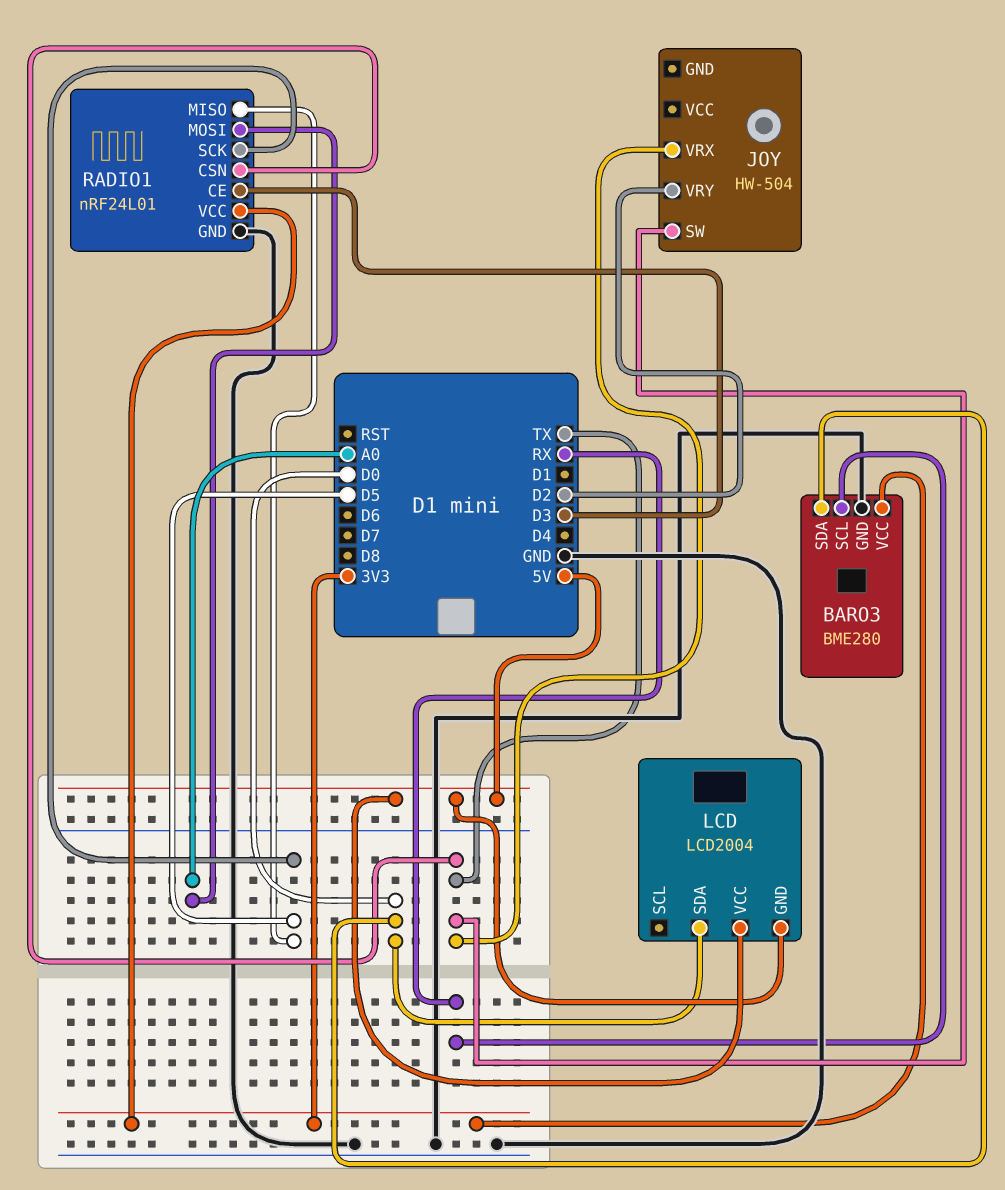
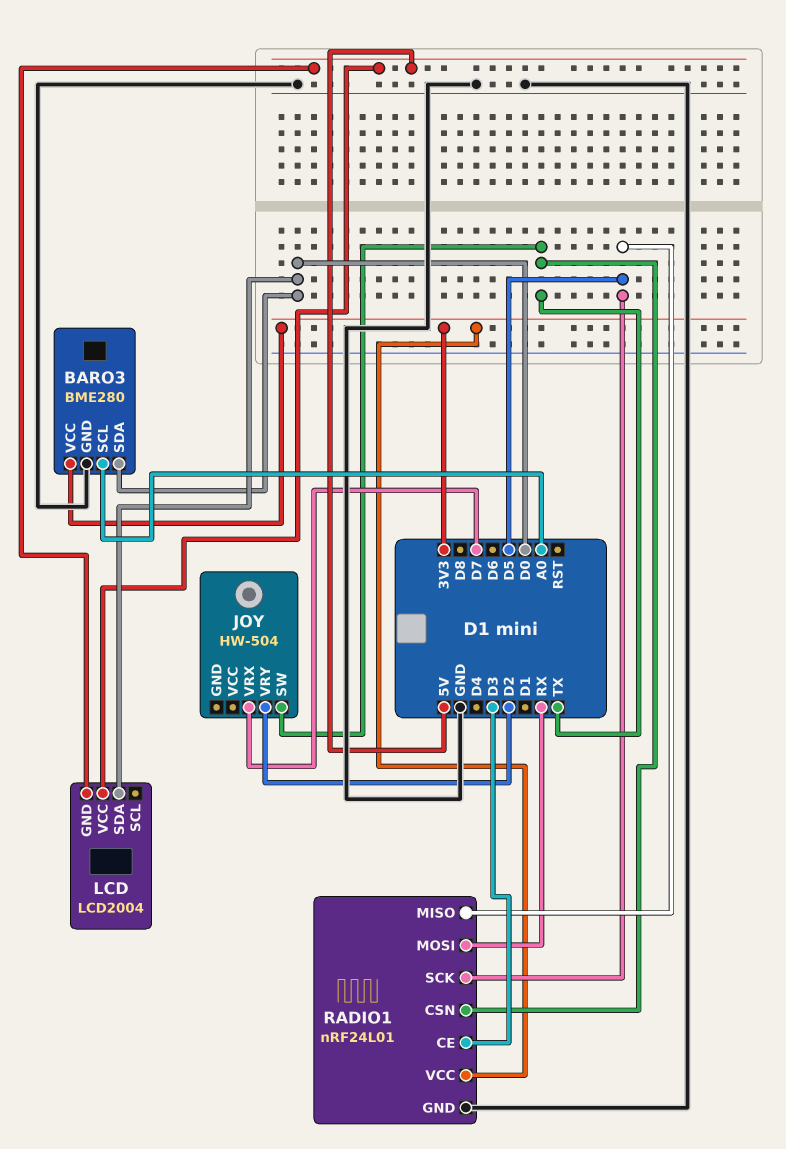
BARO3 pin SCL: RX -> A0
JOY pin VRX: TX -> D7
RADIO1 pin MOSI: A0 -> RX

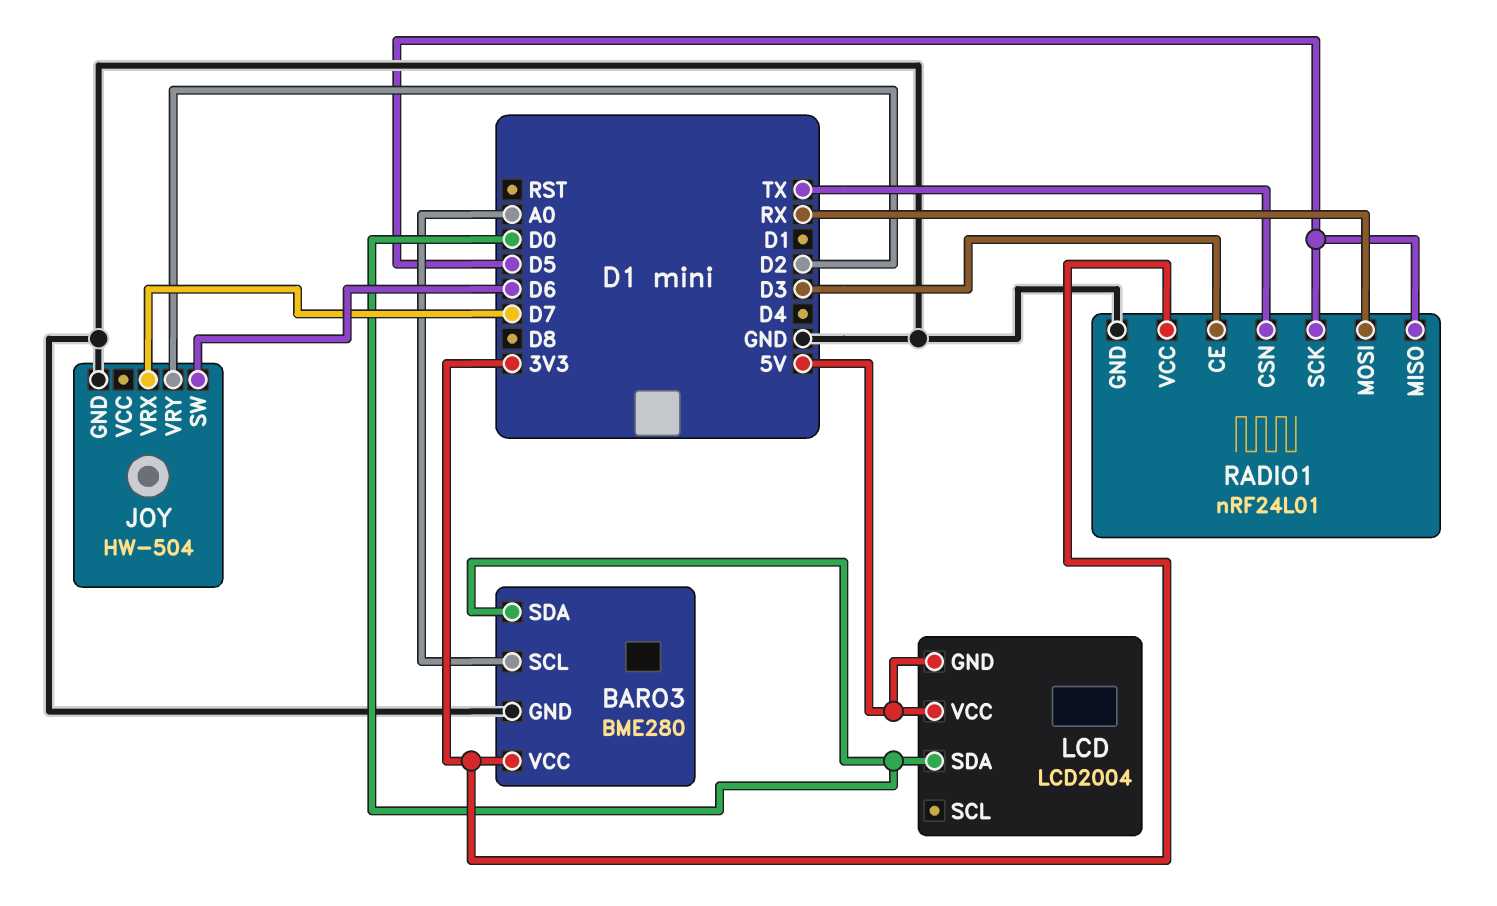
JOY pin GND: none -> GND
JOY pin SW: TX -> D6

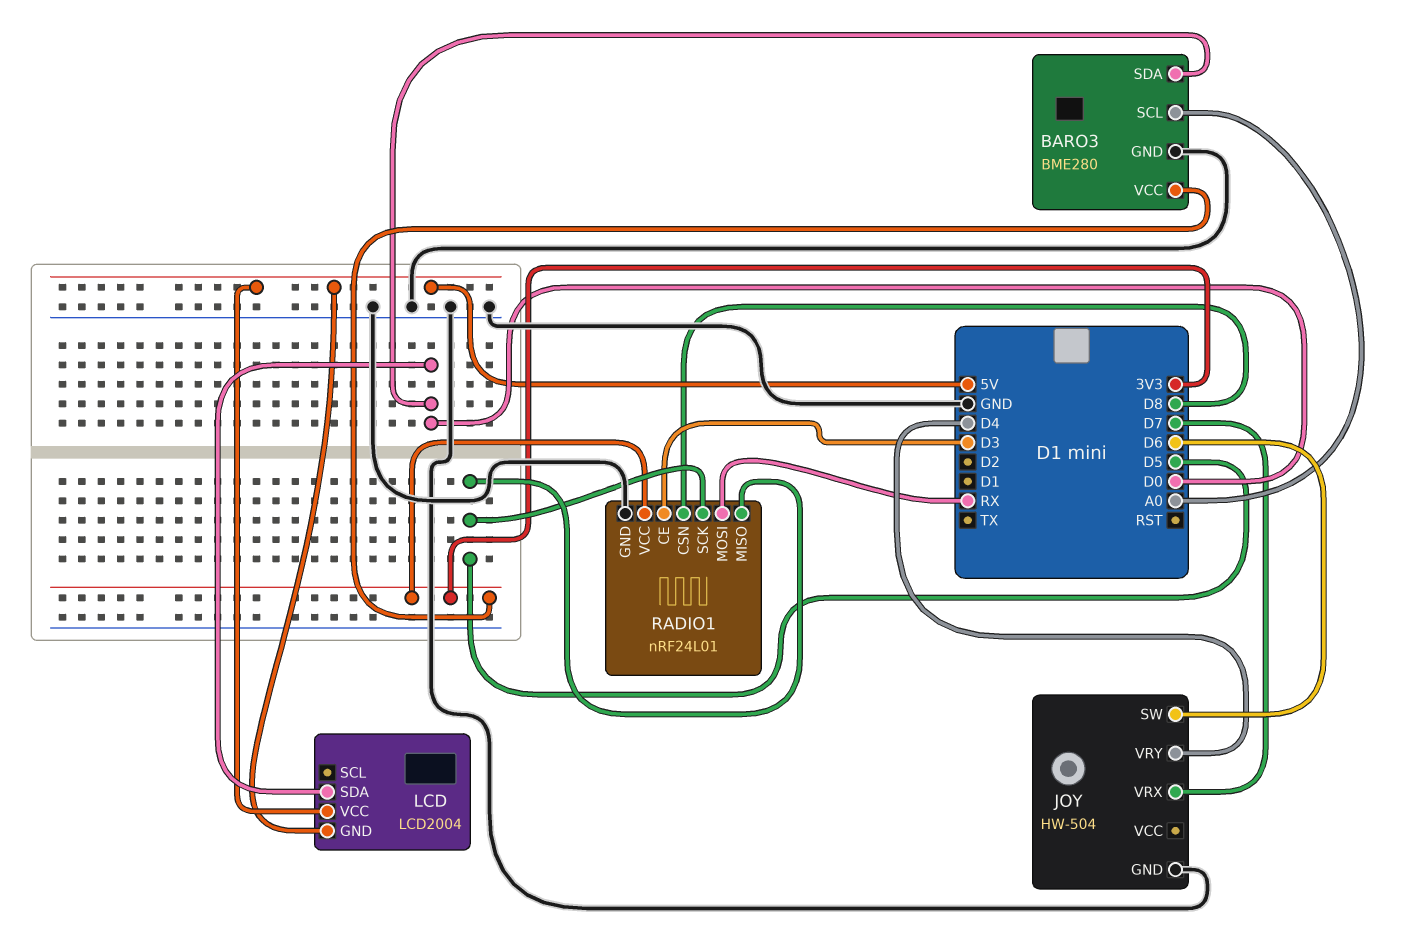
JOY pin VRY: D2 -> D4
RADIO1 pin CSN: TX -> D8

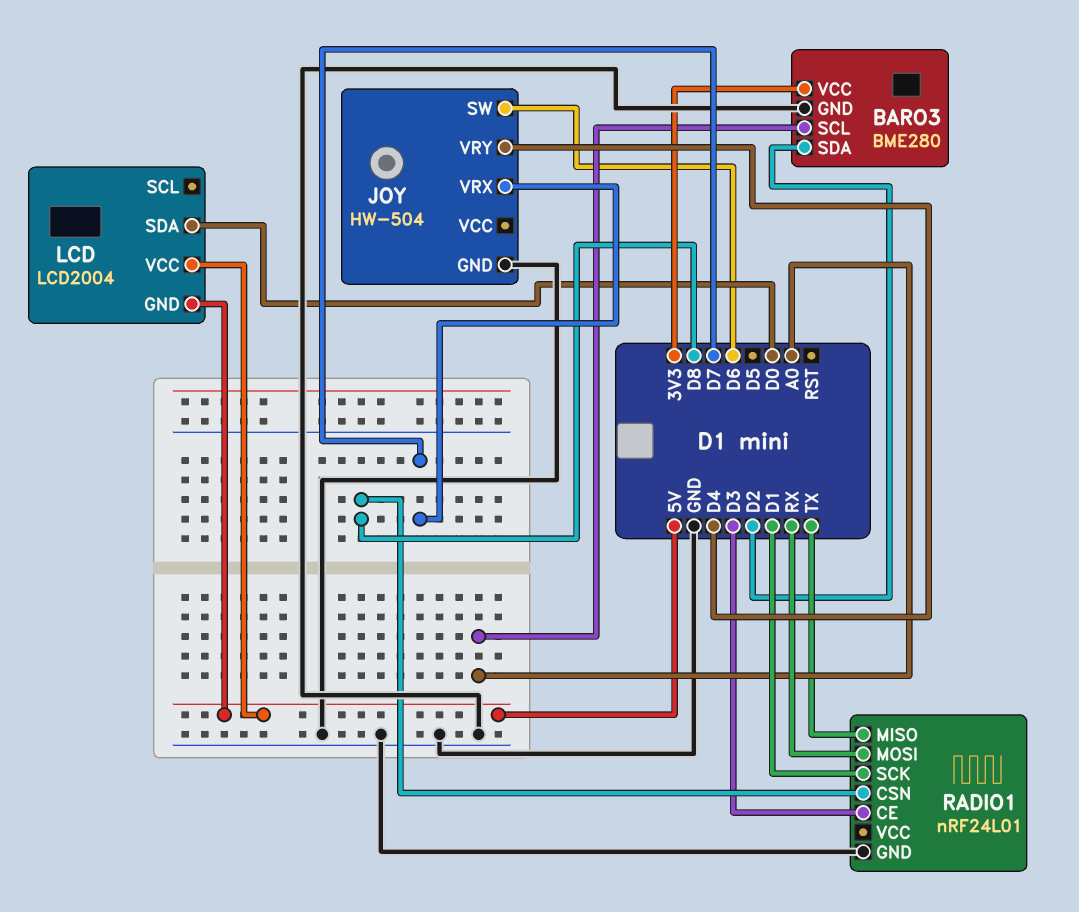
BARO3 pin SDA: D0 -> D2
RADIO1 pin MISO: D5 -> TX
RADIO1 pin SCK: D5 -> D1
RADIO1 pin VCC: 3V3 -> none

